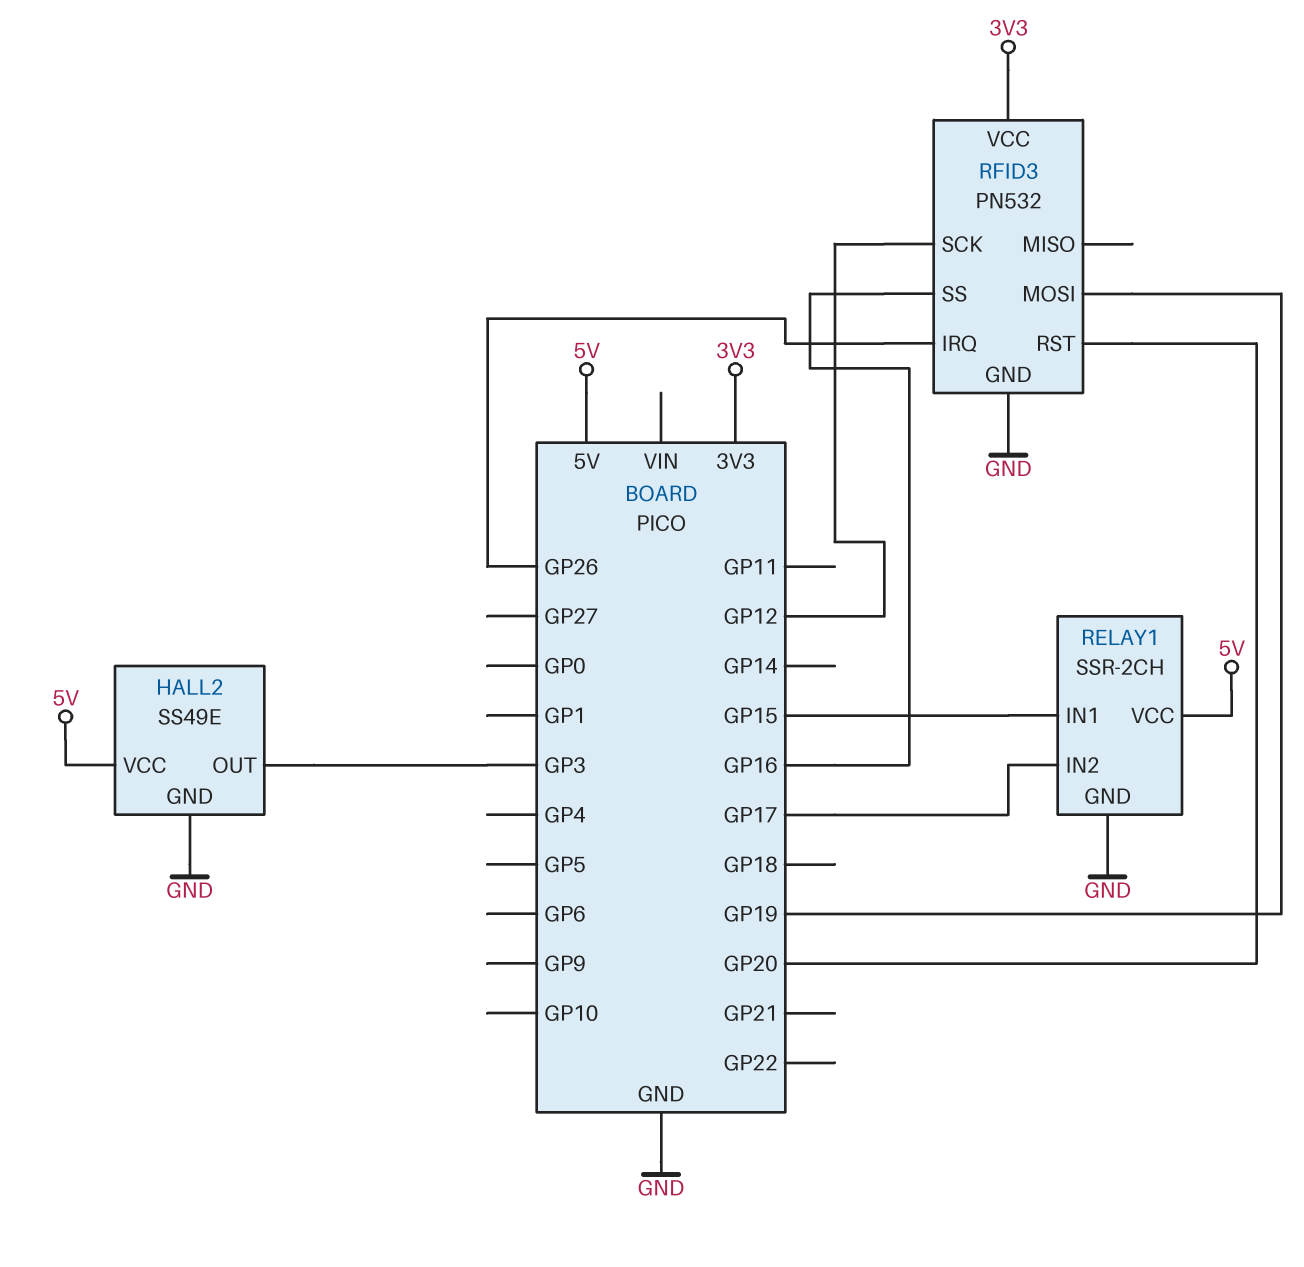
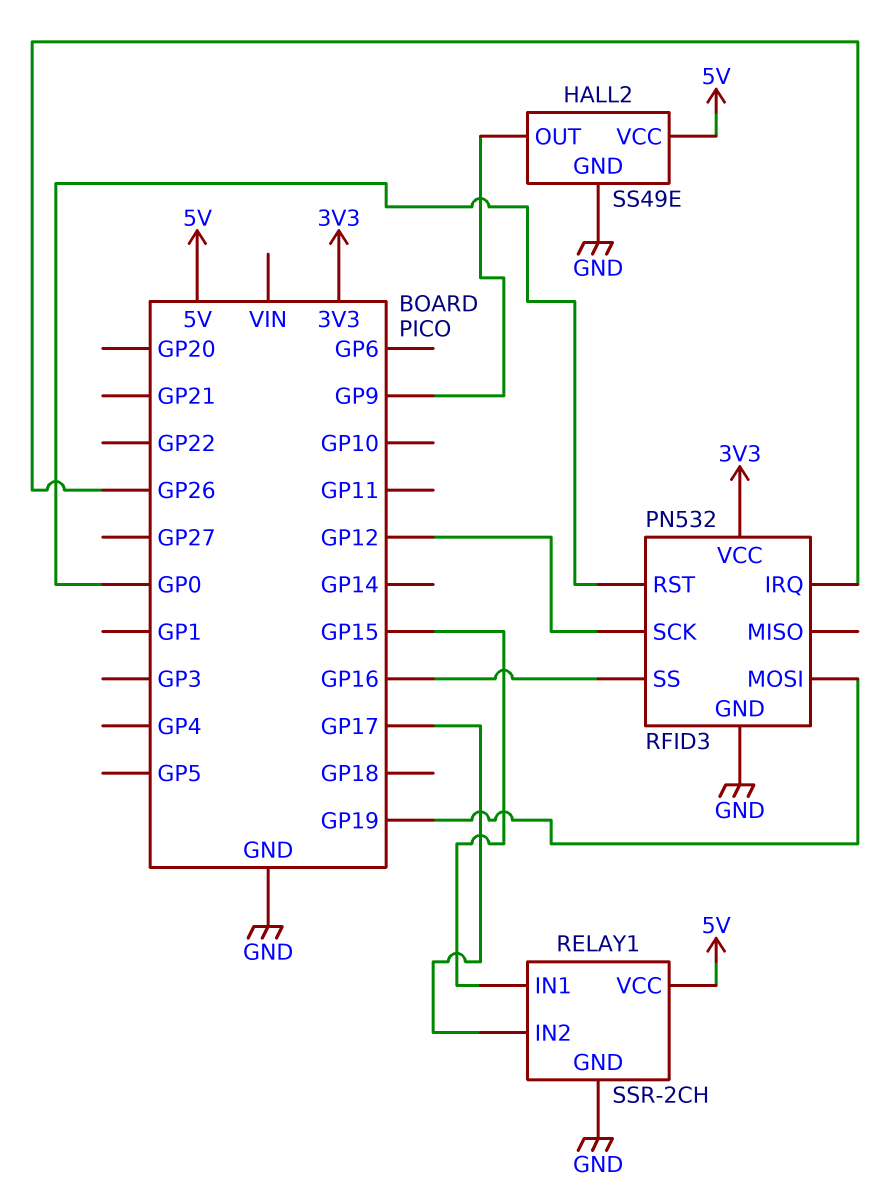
HALL2 pin OUT: GP3 -> GP9
RFID3 pin RST: GP20 -> GP0

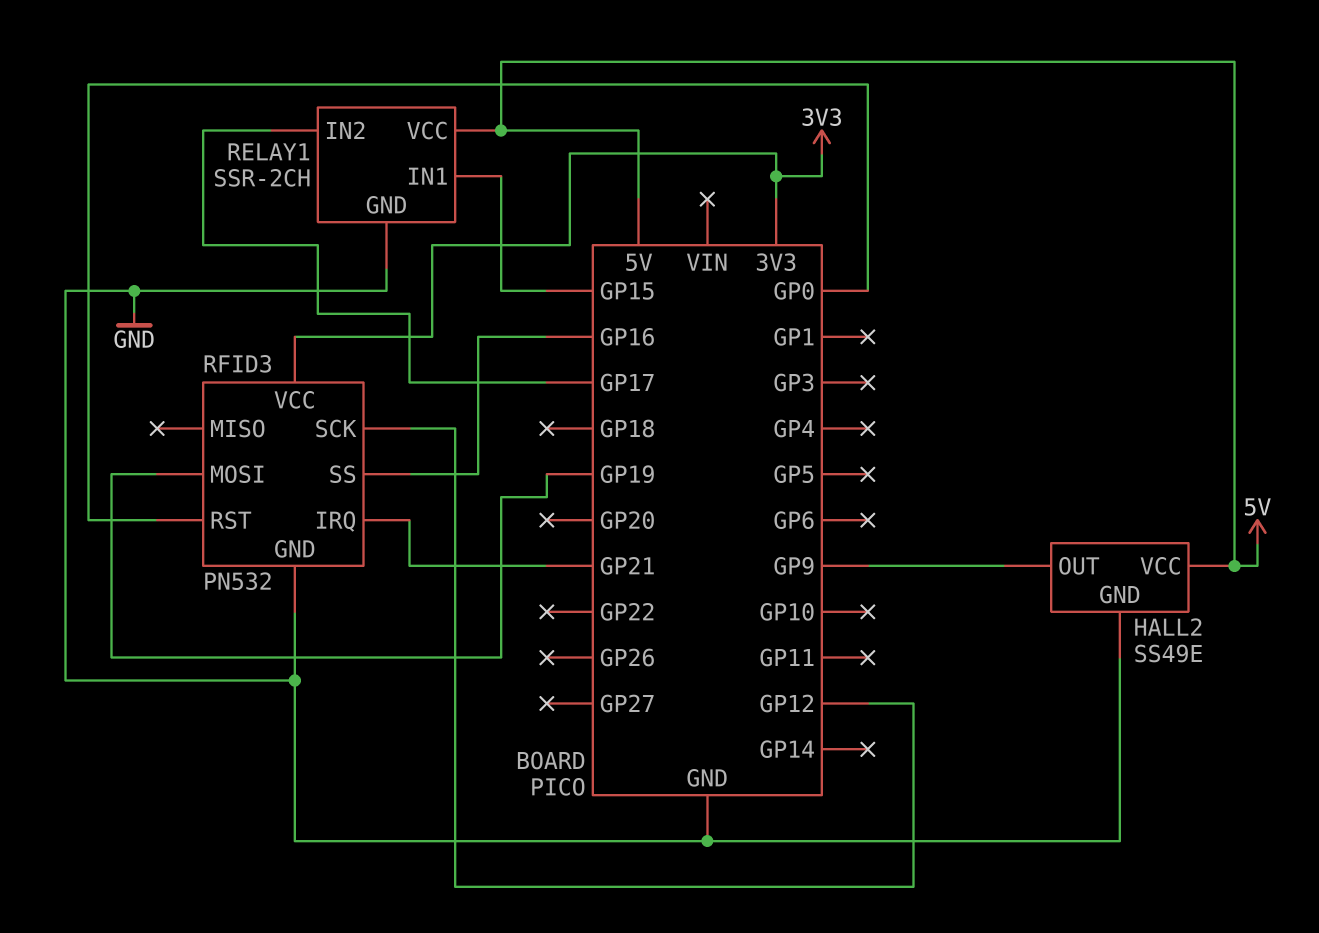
RFID3 pin IRQ: GP26 -> GP21

